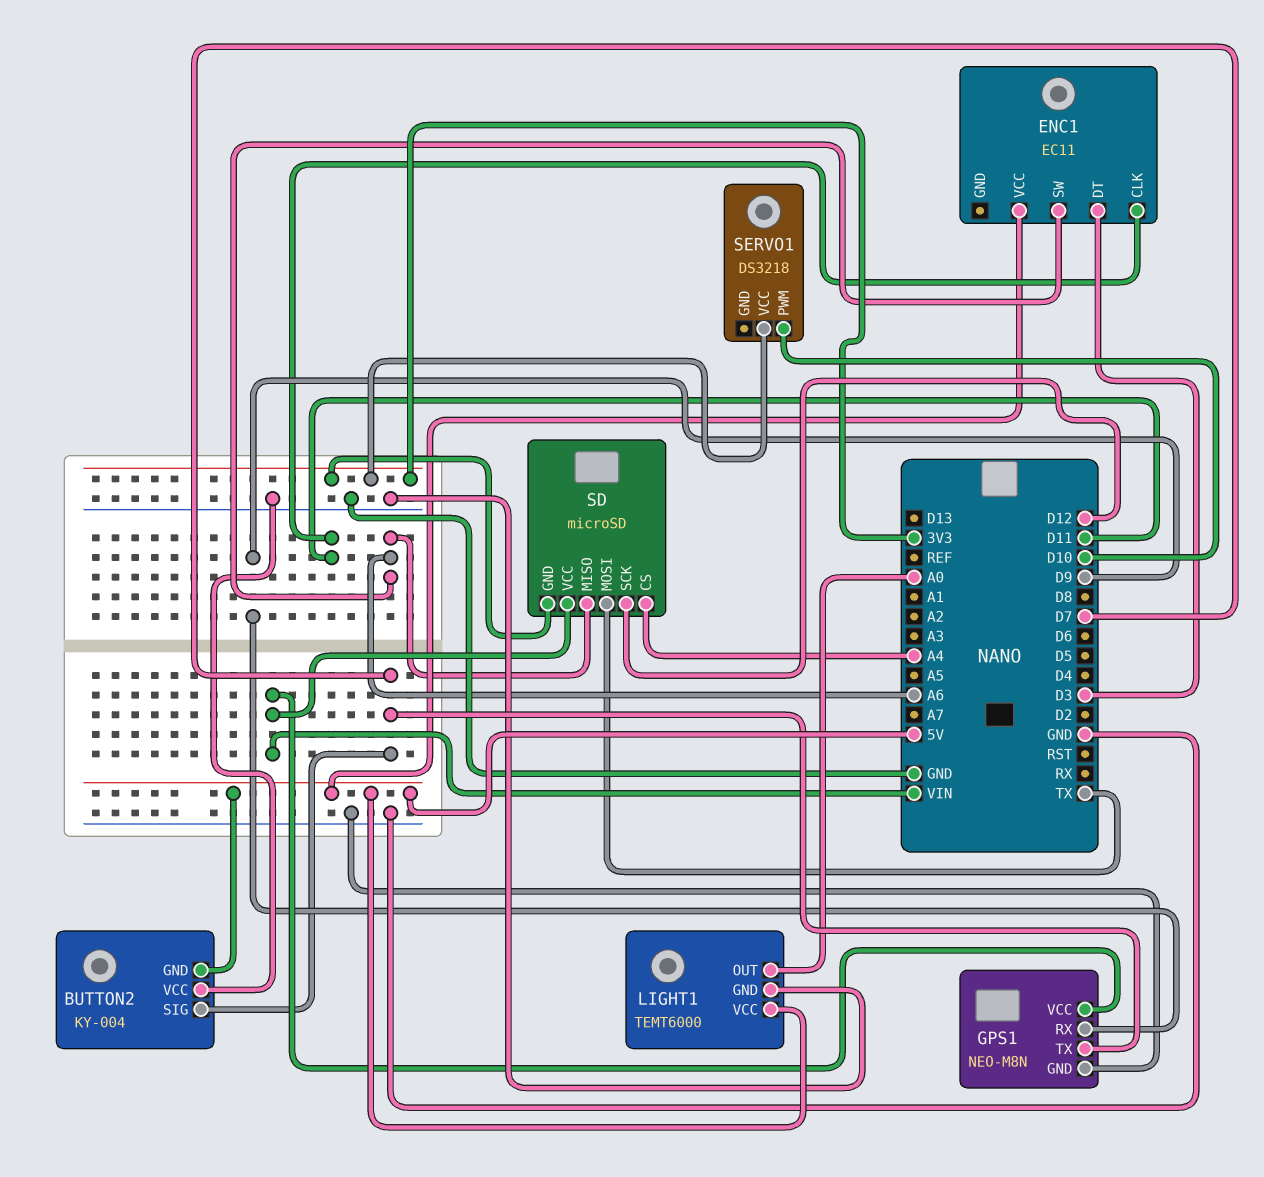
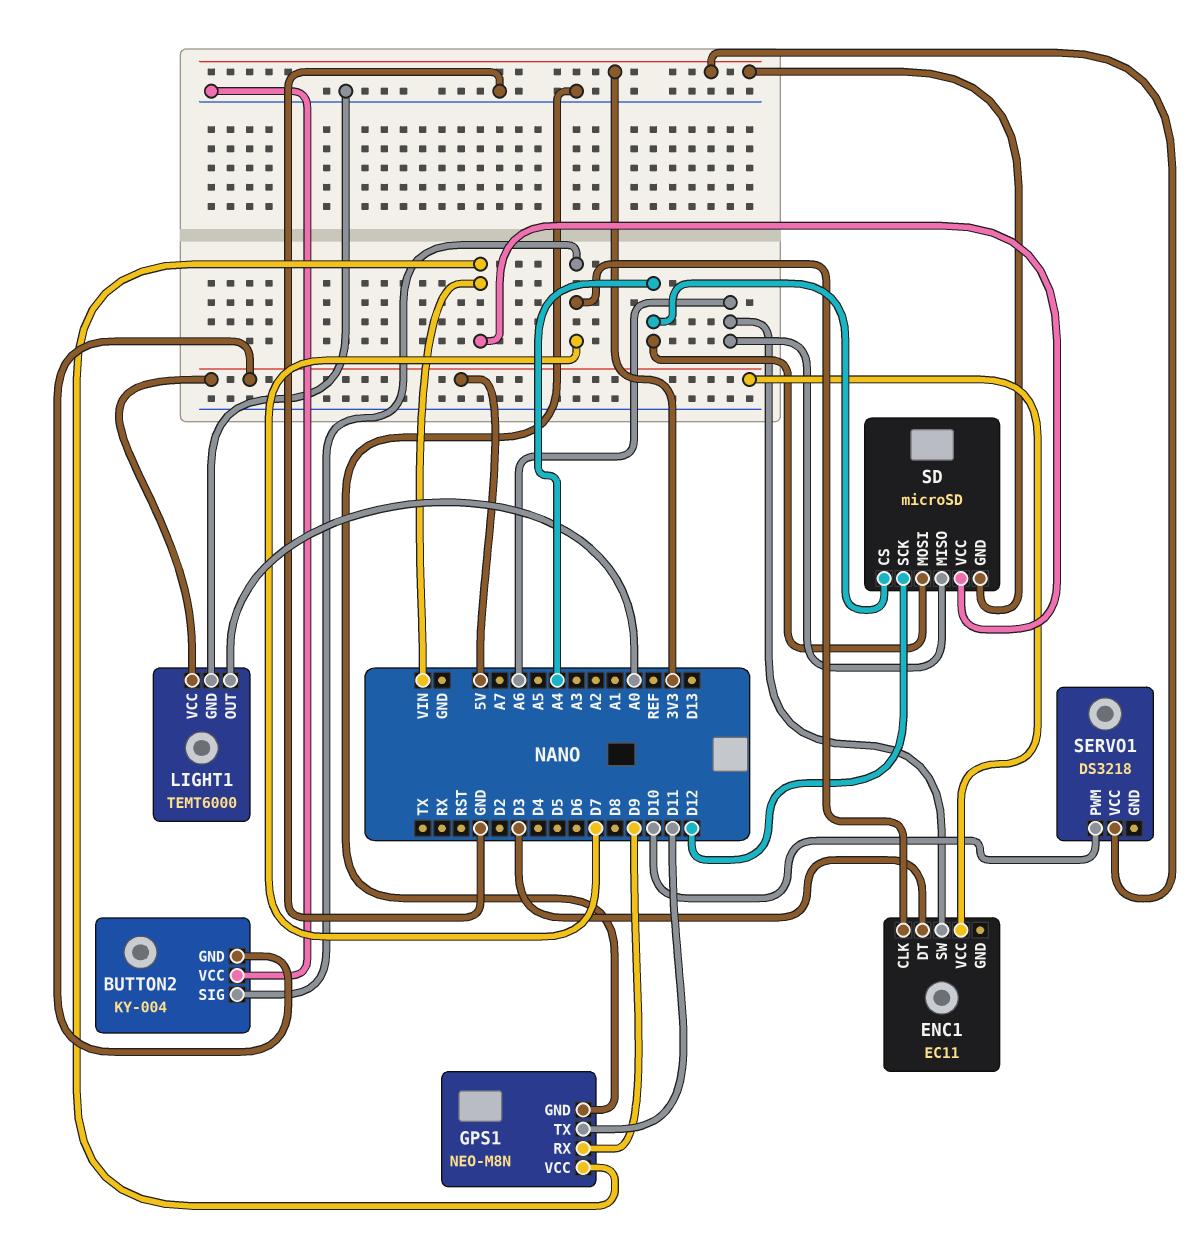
ENC1 pin CLK: D11 -> D7
GPS1 pin TX: D7 -> D11
SD pin MOSI: TX -> A4

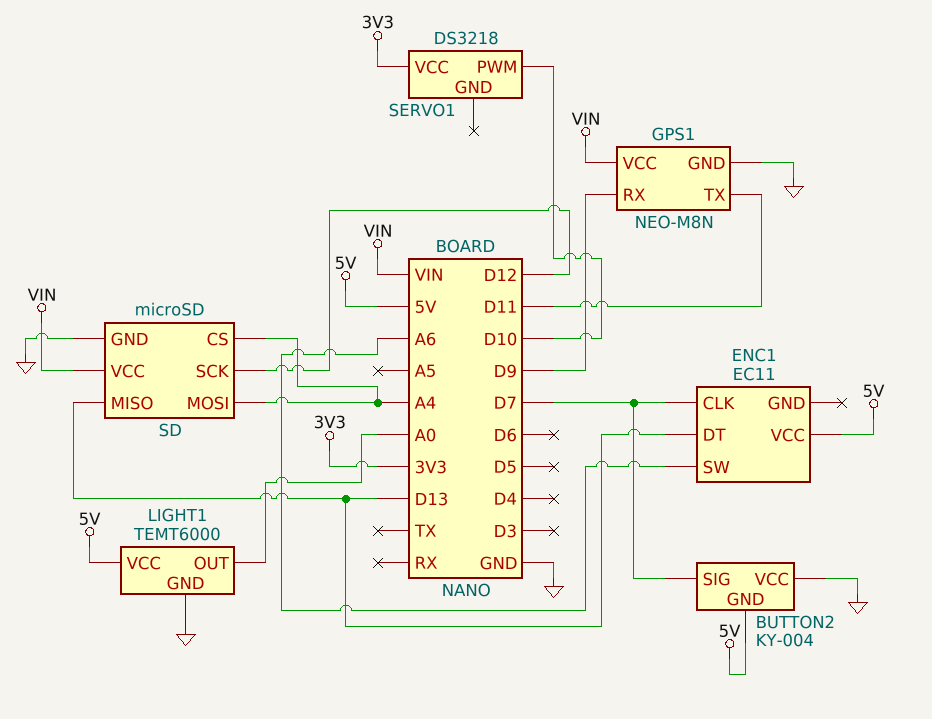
ENC1 pin DT: D3 -> D13
SD pin GND: 3V3 -> GND
SD pin MISO: A6 -> D13

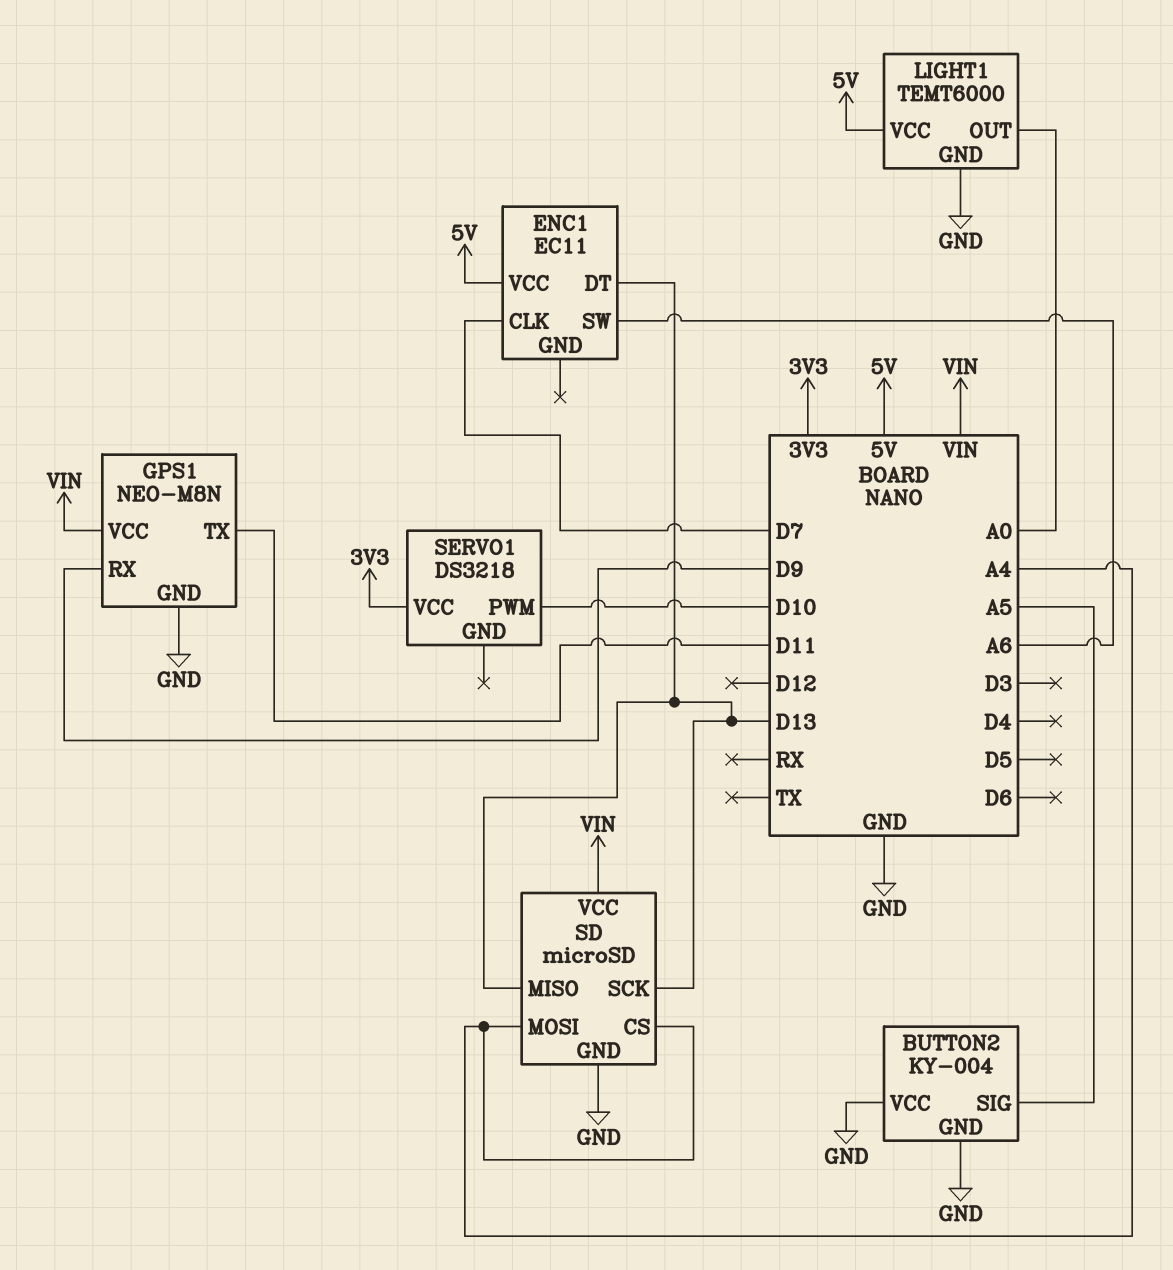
BUTTON2 pin GND: 5V -> GND
BUTTON2 pin SIG: D7 -> A5
SD pin SCK: D12 -> D13

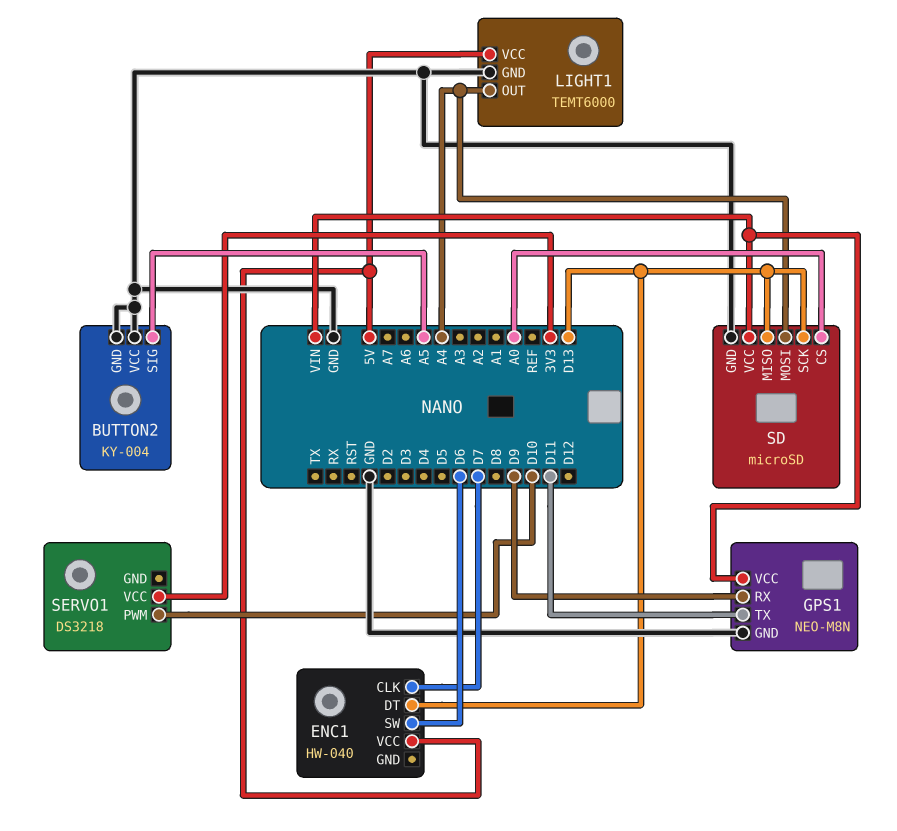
ENC1: EC11 -> HW-040
ENC1 pin SW: A6 -> D6
LIGHT1 pin OUT: A0 -> A4
SD pin CS: A4 -> A0

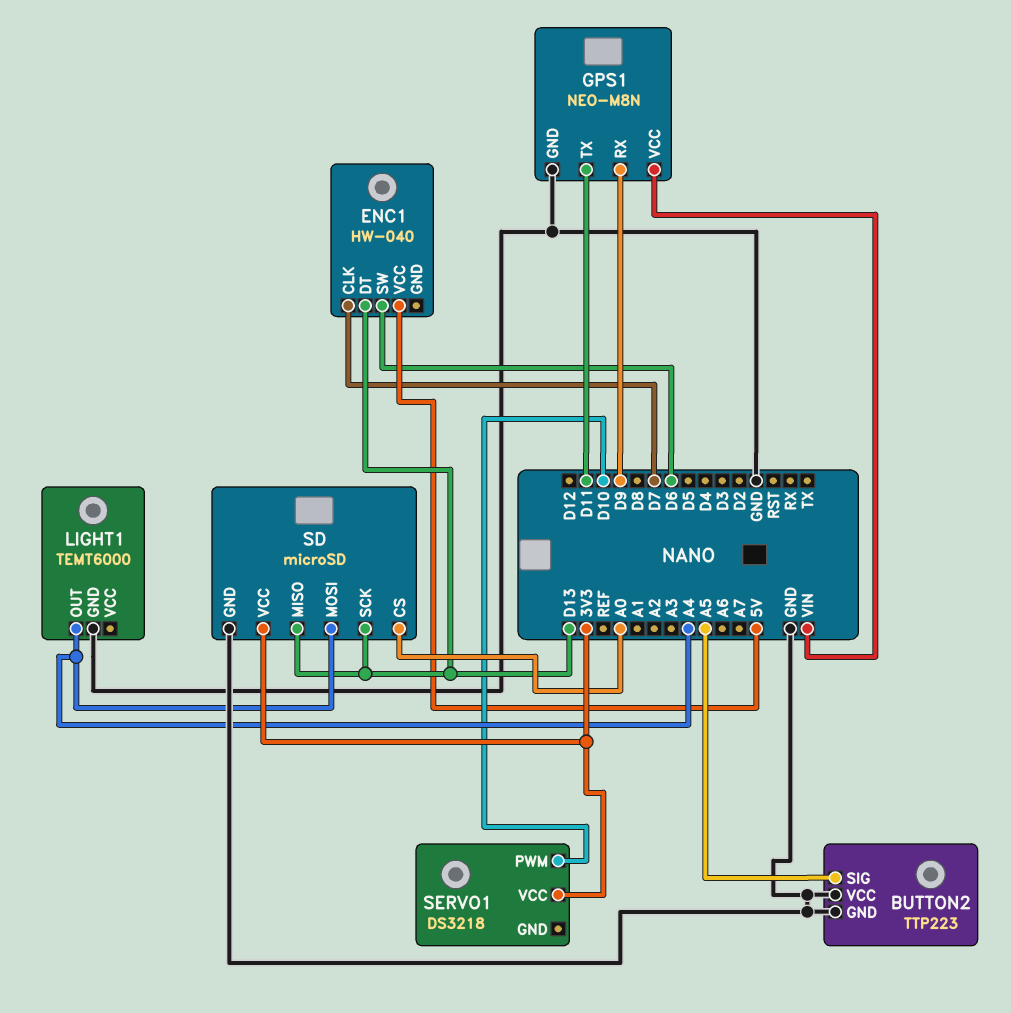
BUTTON2: KY-004 -> TTP223
LIGHT1 pin VCC: 5V -> none
SD pin VCC: VIN -> 3V3

